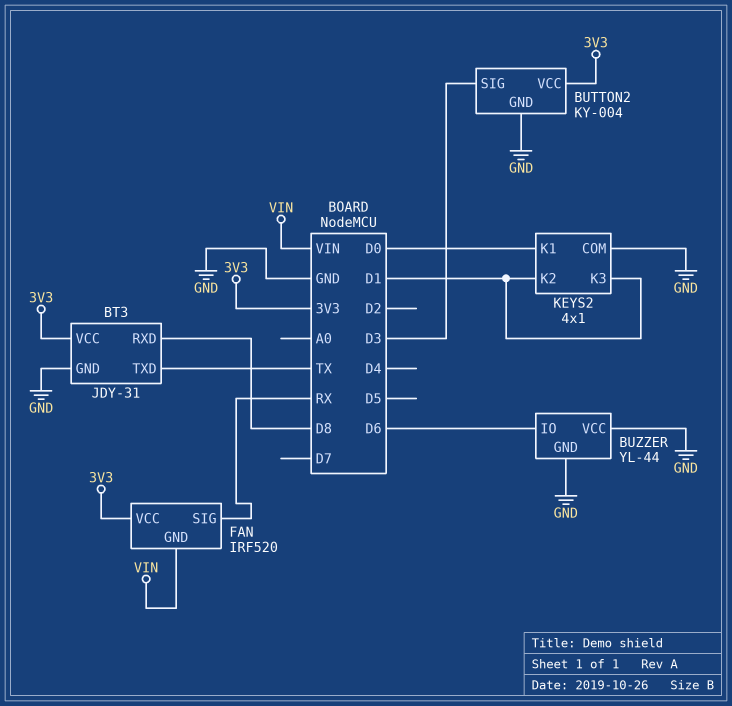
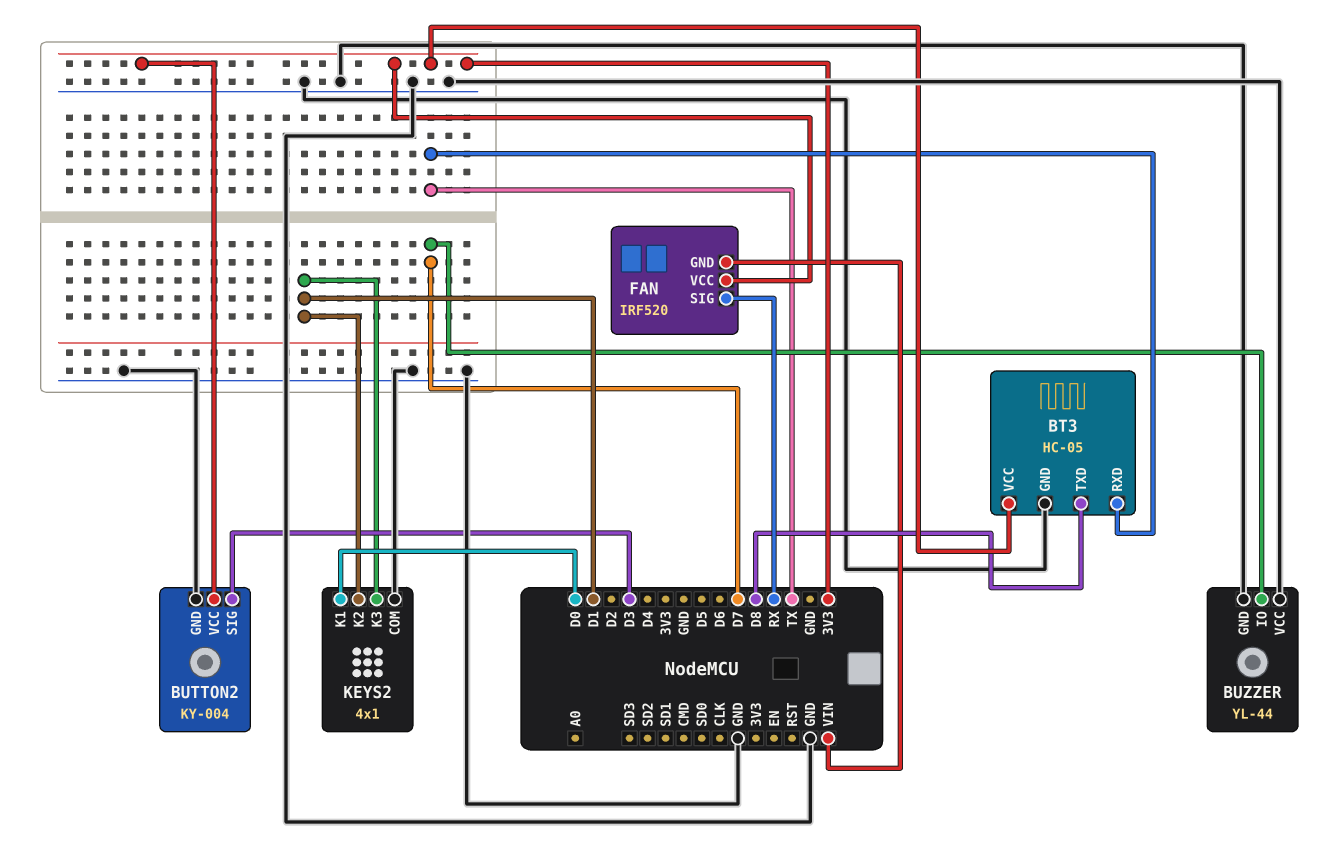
BT3: JDY-31 -> HC-05
BT3 pin RXD: D8 -> TX
BT3 pin TXD: TX -> D8
BUZZER pin IO: D6 -> D7

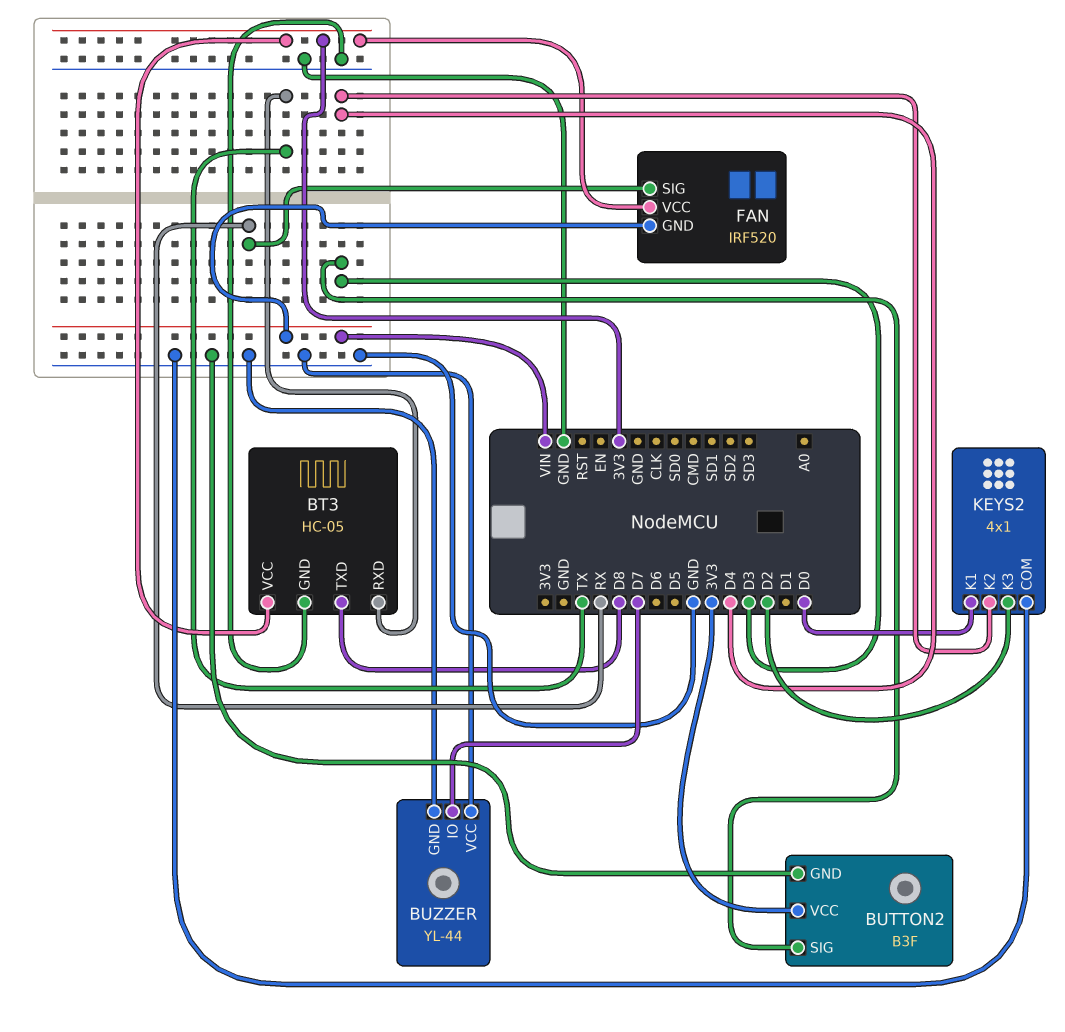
BUTTON2: KY-004 -> B3F
KEYS2 pin K2: D1 -> D4
KEYS2 pin K3: D1 -> D2

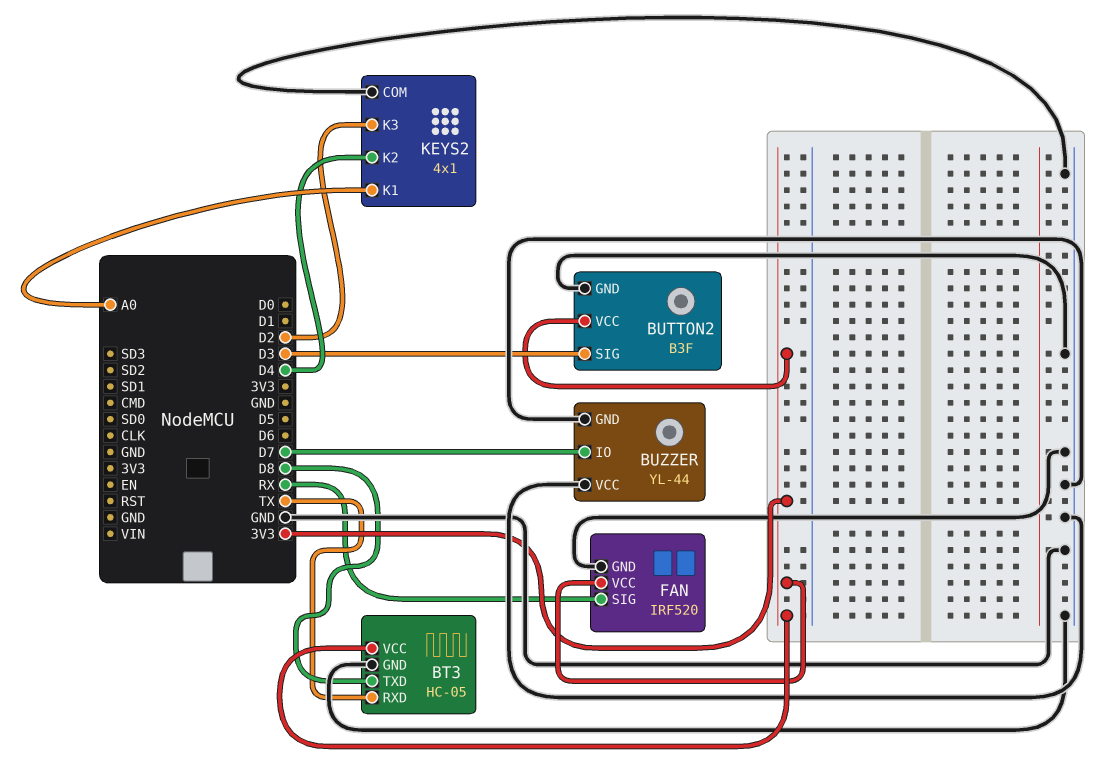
FAN pin GND: VIN -> GND
KEYS2 pin K1: D0 -> A0

